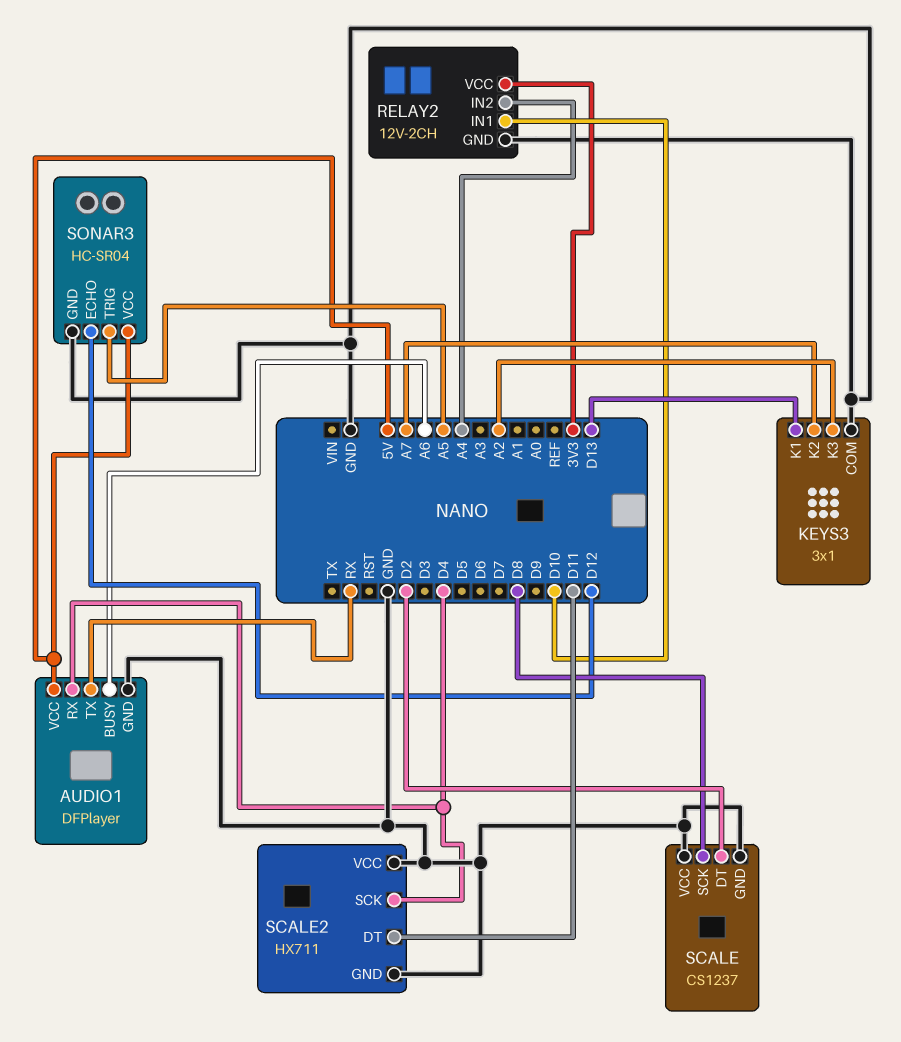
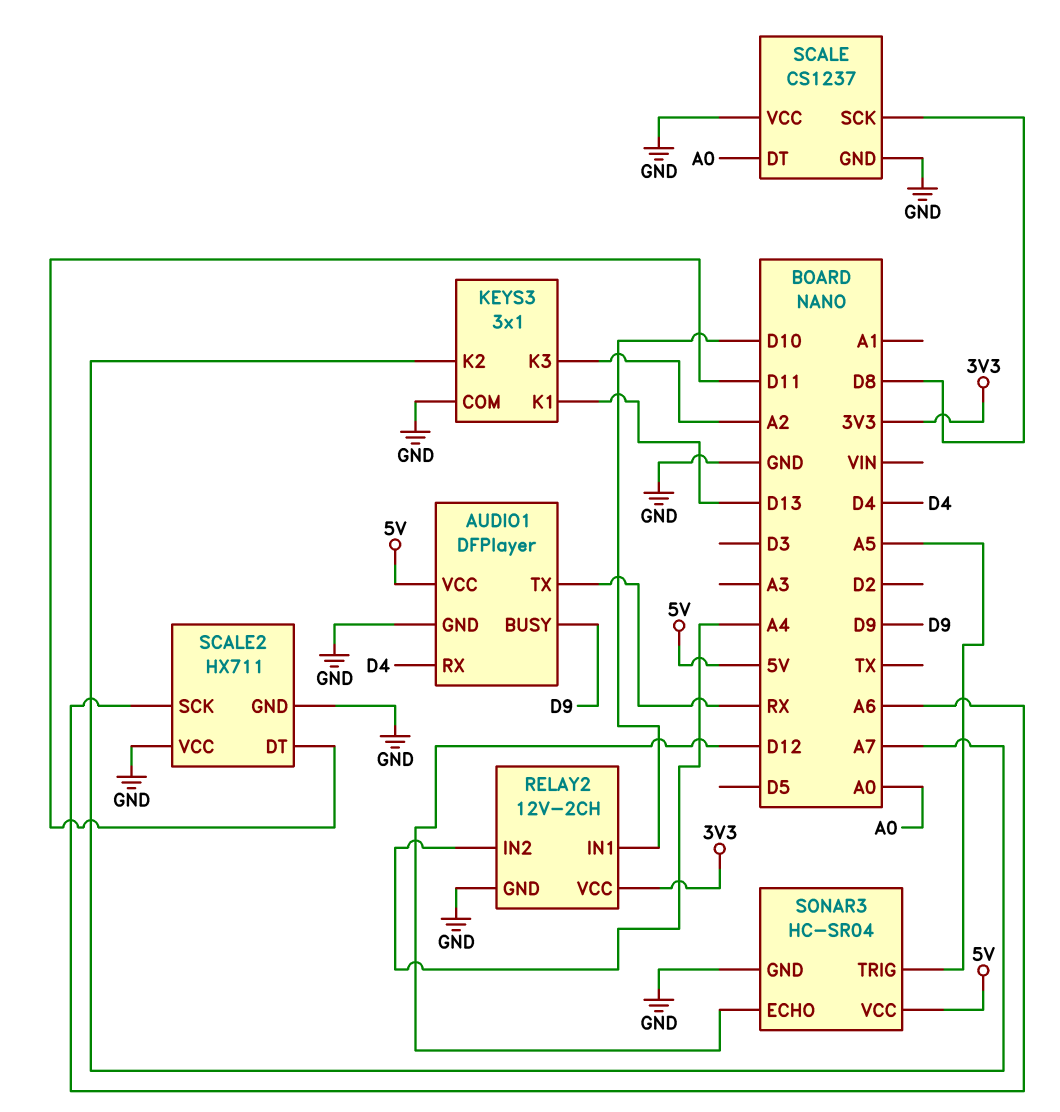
AUDIO1 pin BUSY: A6 -> D9
SCALE pin DT: D2 -> A0
SCALE2 pin SCK: D4 -> A6

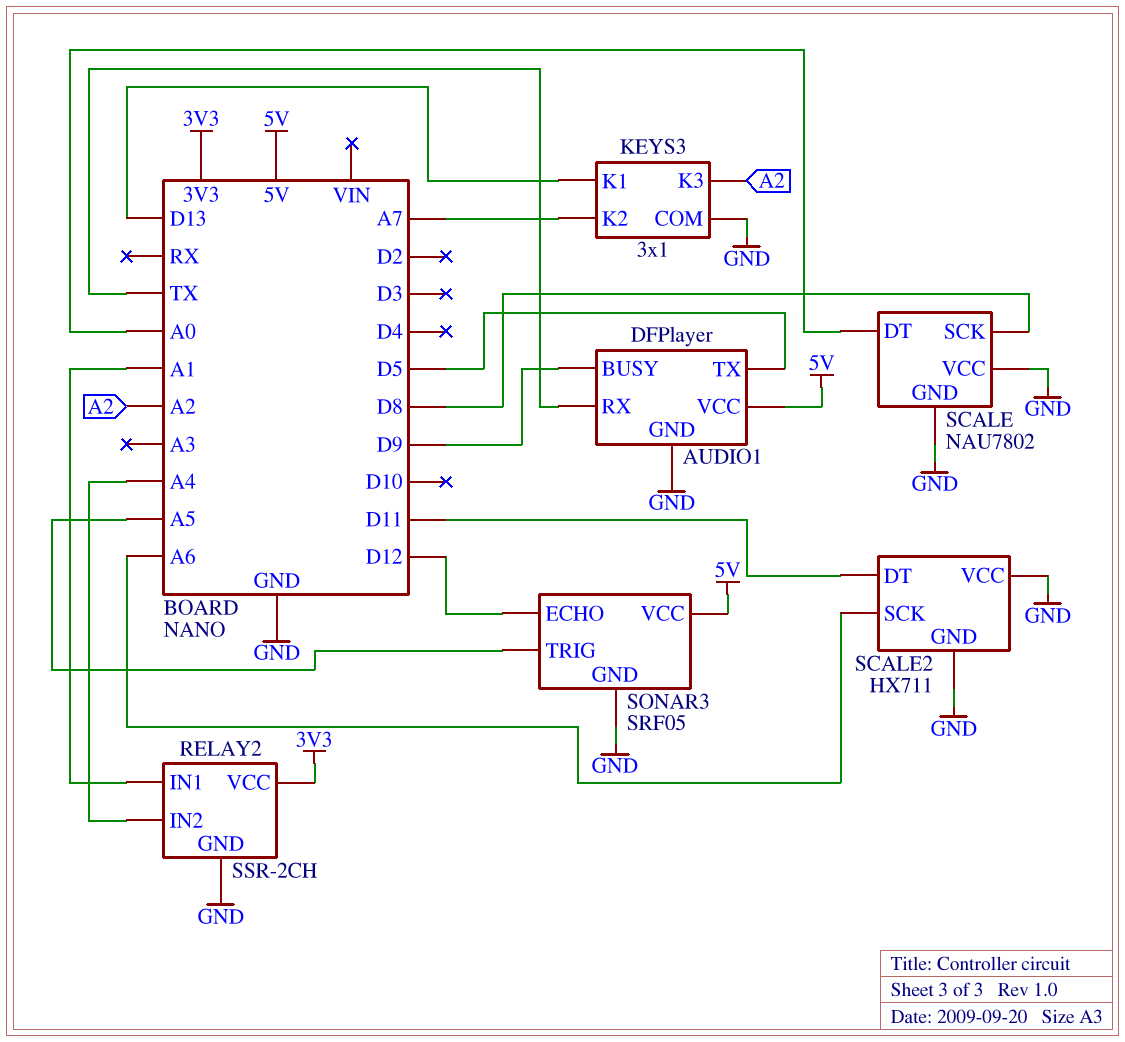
AUDIO1 pin RX: D4 -> TX
AUDIO1 pin TX: RX -> D5
RELAY2: 12V-2CH -> SSR-2CH
RELAY2 pin IN1: D10 -> A1
SCALE: CS1237 -> NAU7802
SONAR3: HC-SR04 -> SRF05

